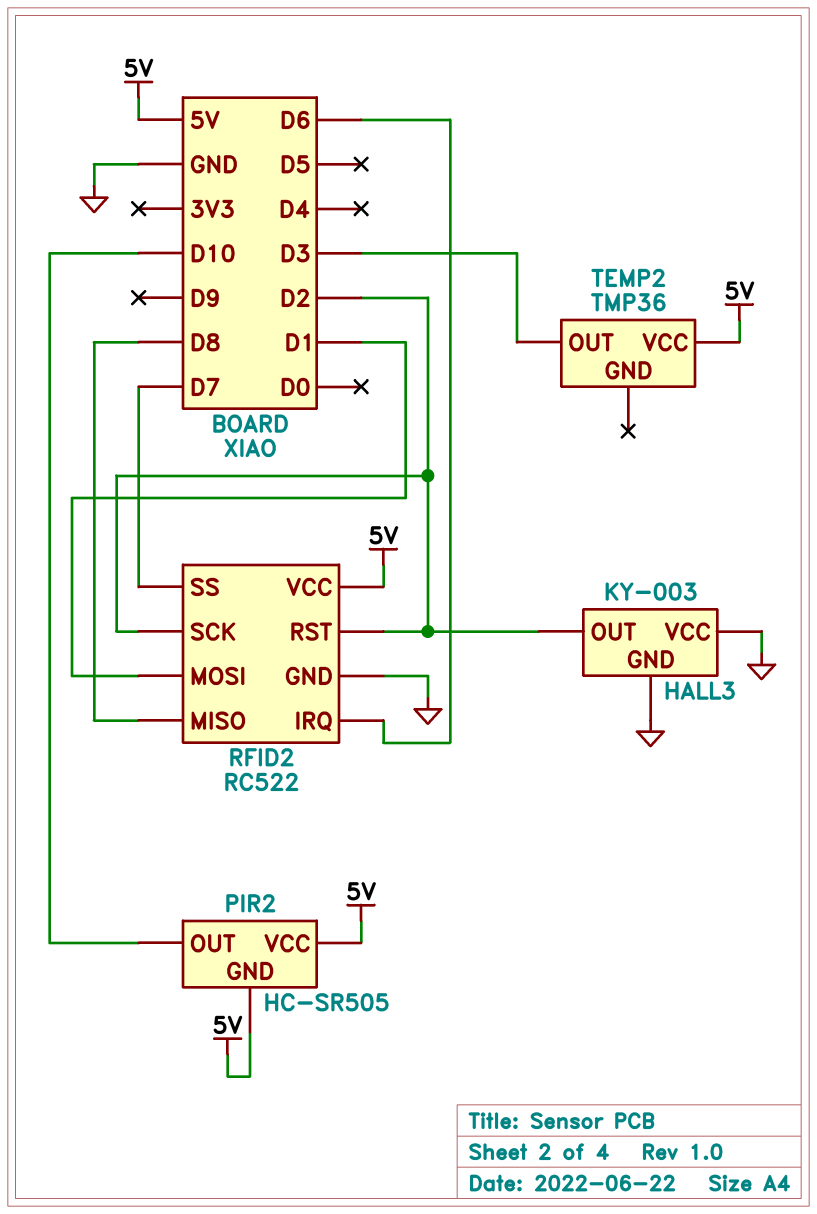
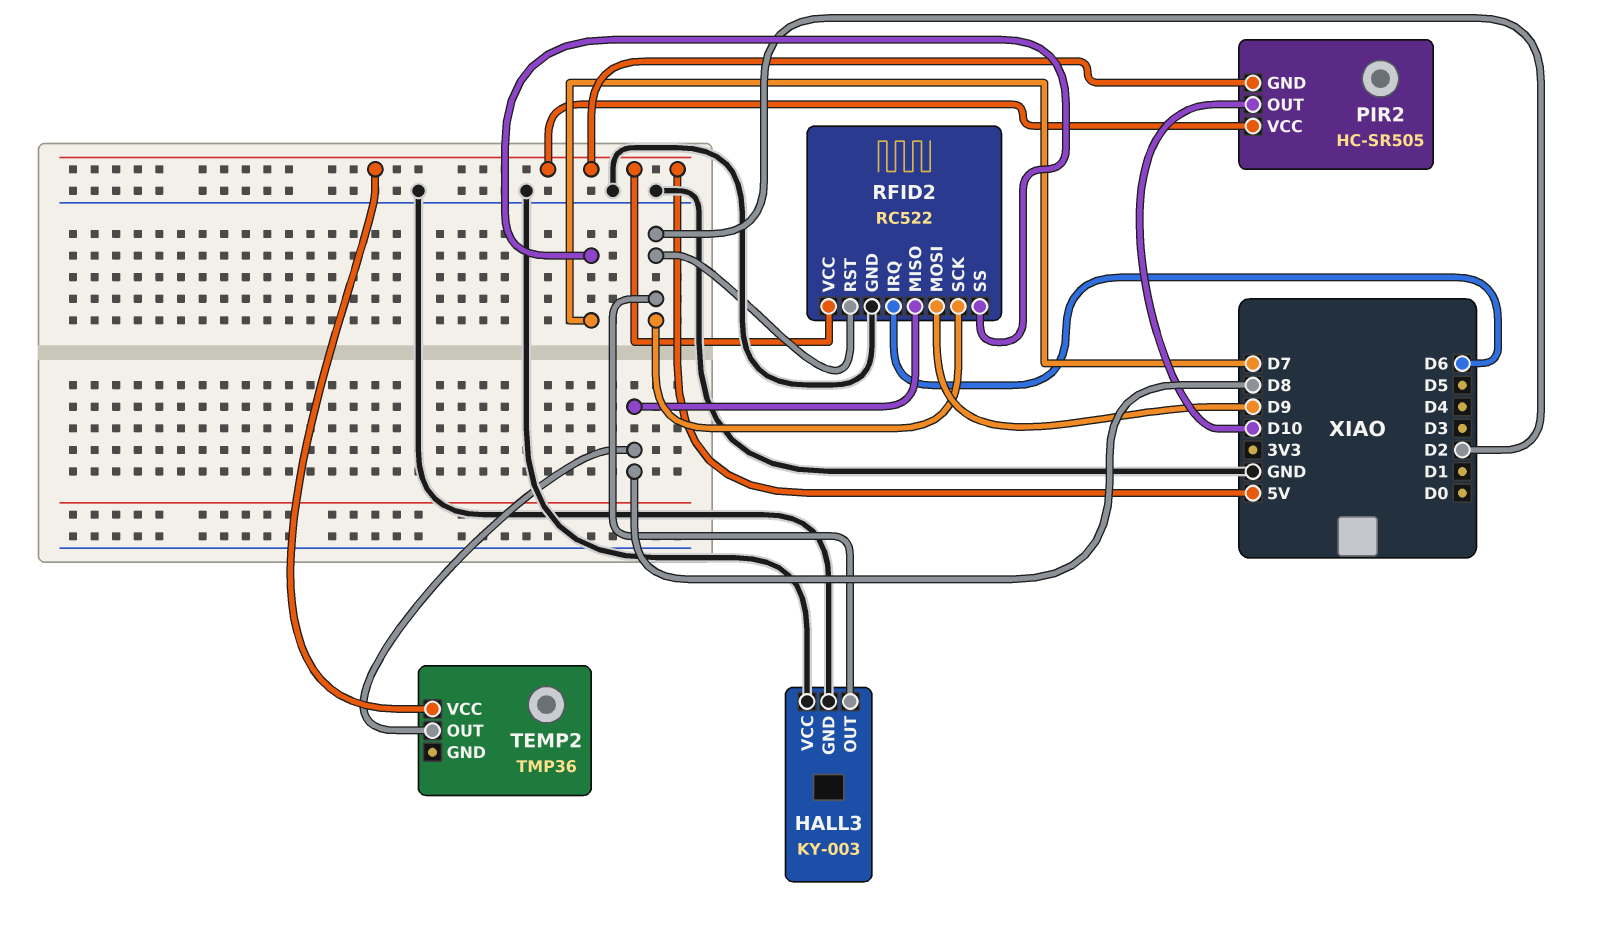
RFID2 pin MOSI: D1 -> D9
TEMP2 pin OUT: D3 -> D8

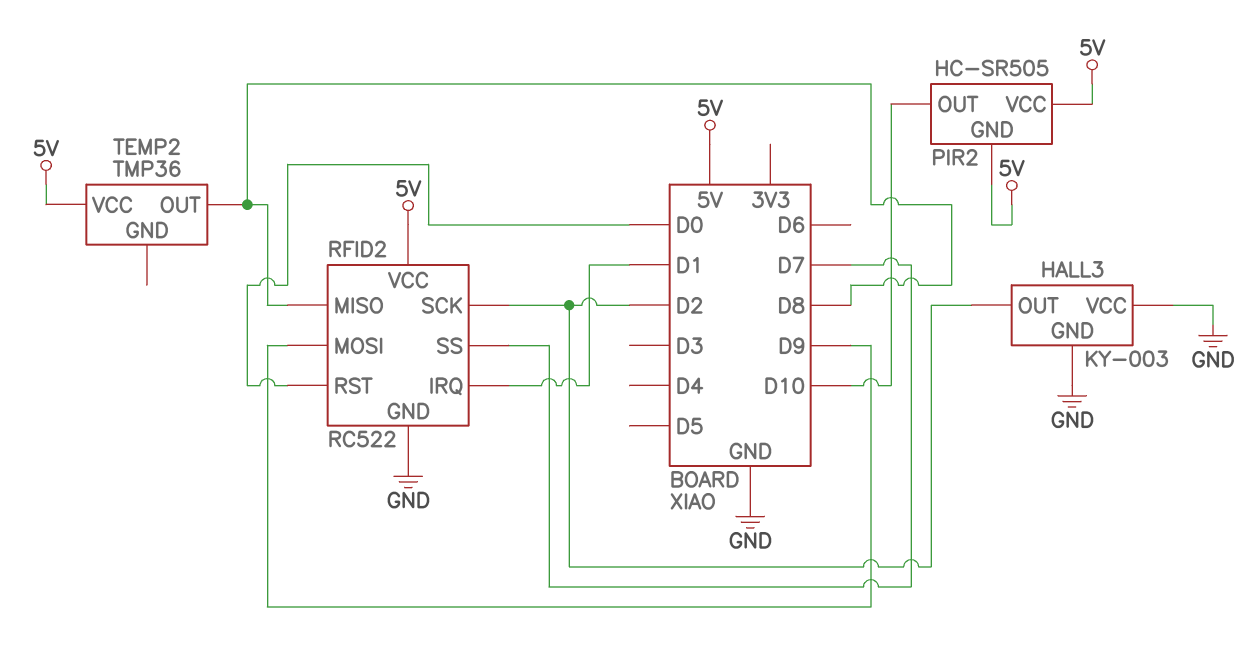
RFID2 pin IRQ: D6 -> D1
RFID2 pin RST: D2 -> D0

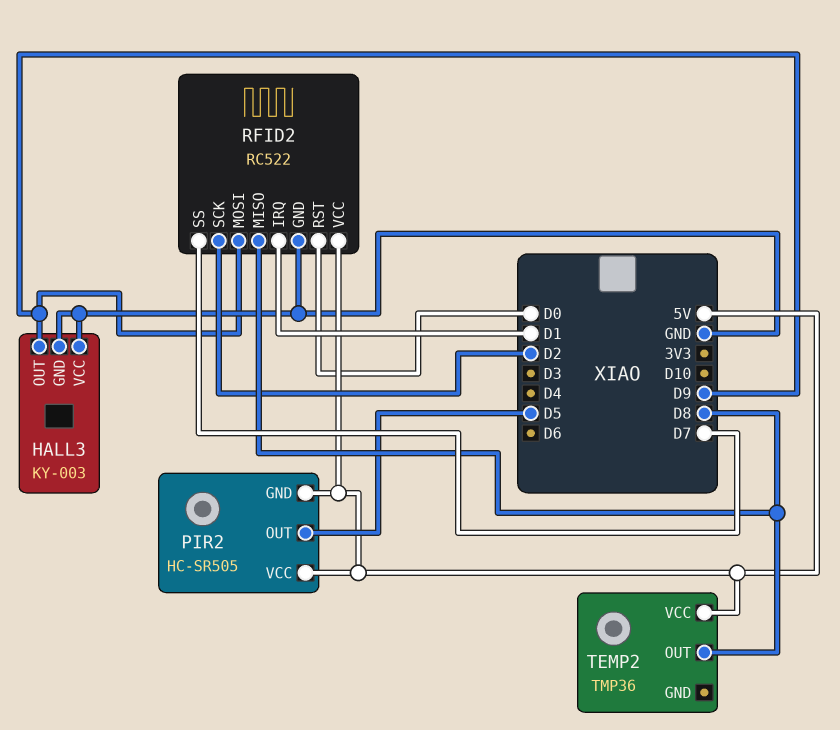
HALL3 pin OUT: D2 -> D9
PIR2 pin OUT: D10 -> D5

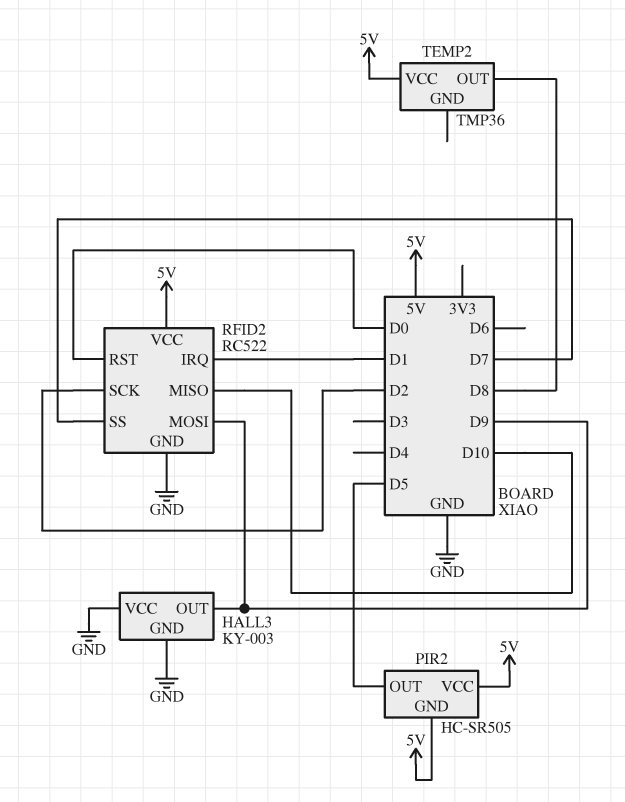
RFID2 pin MISO: D8 -> D10

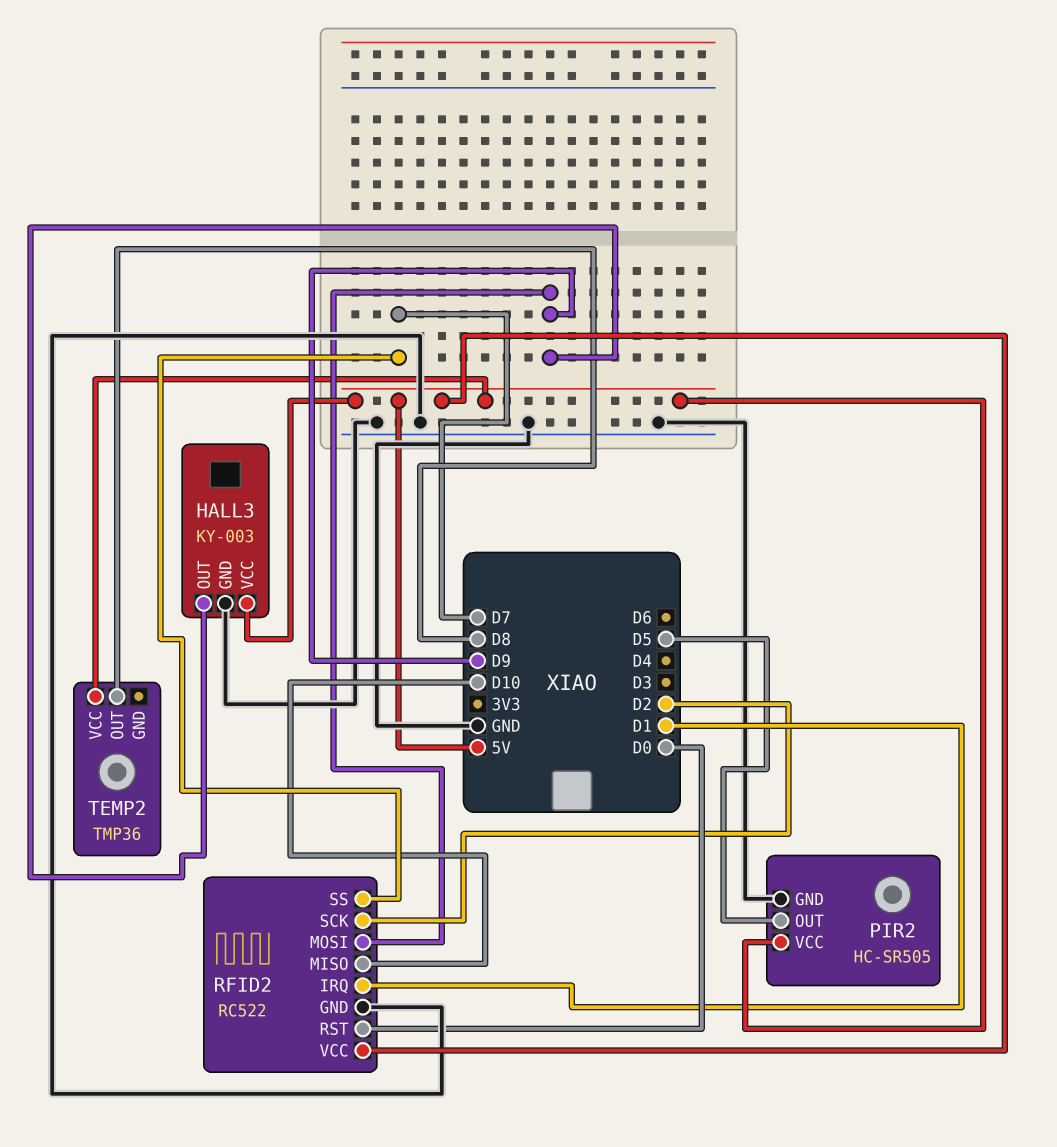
HALL3 pin VCC: GND -> 5V
PIR2 pin GND: 5V -> GND

